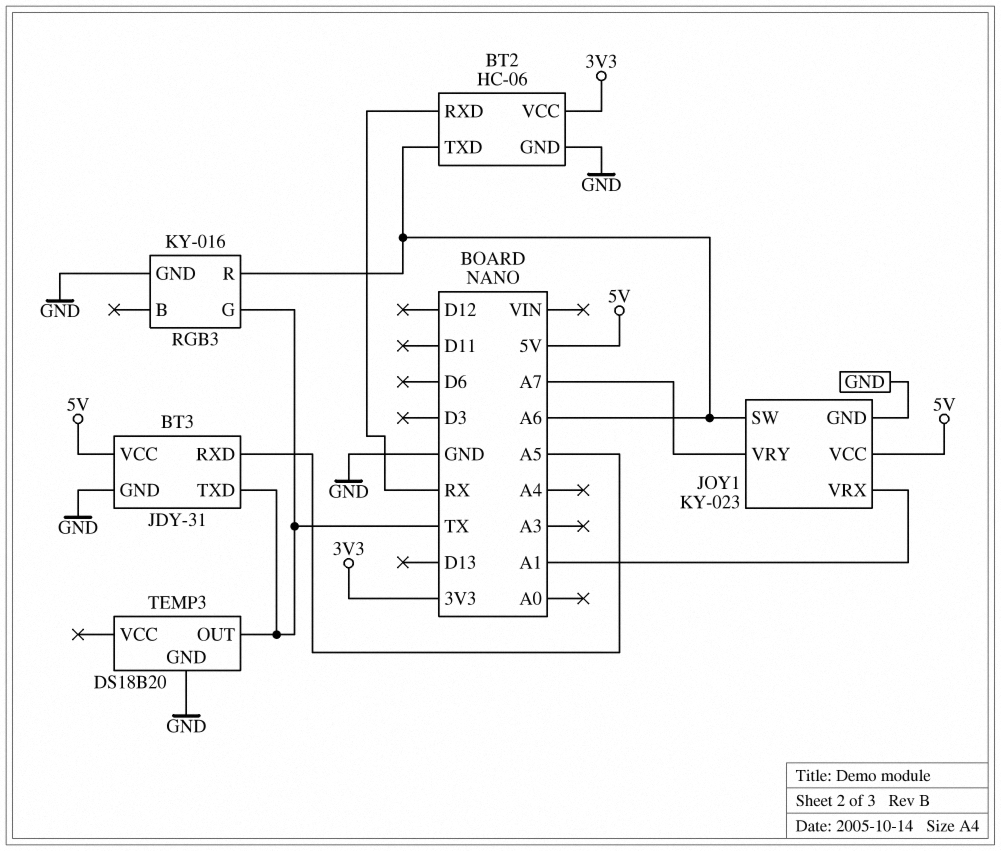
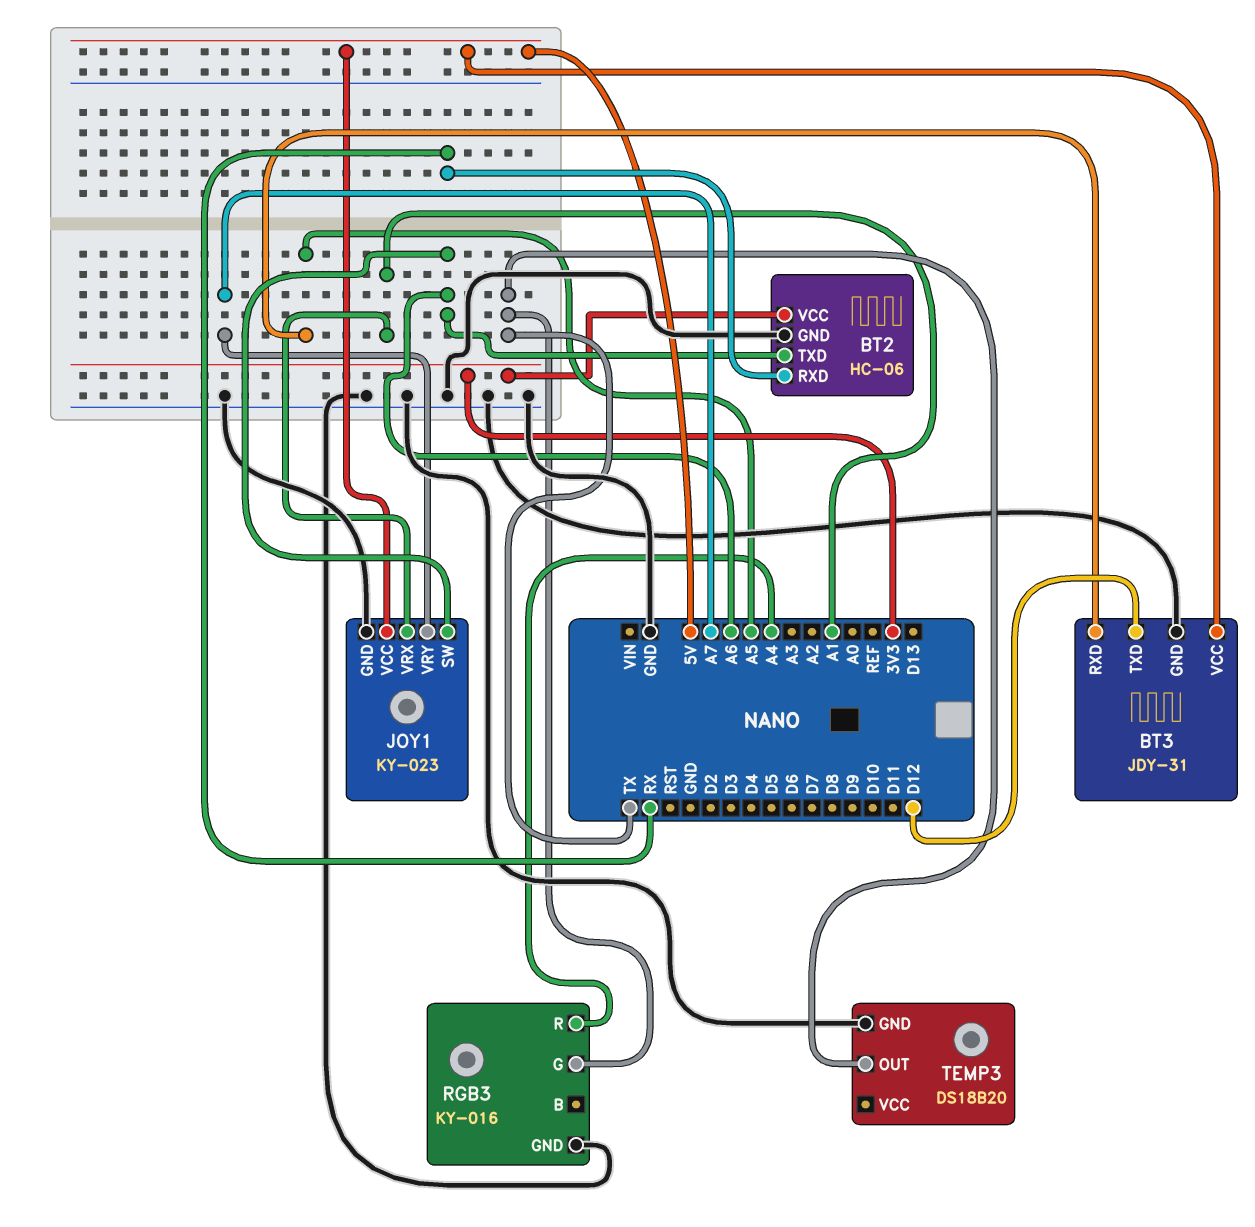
BT3 pin TXD: TX -> D12
RGB3 pin R: A6 -> A4

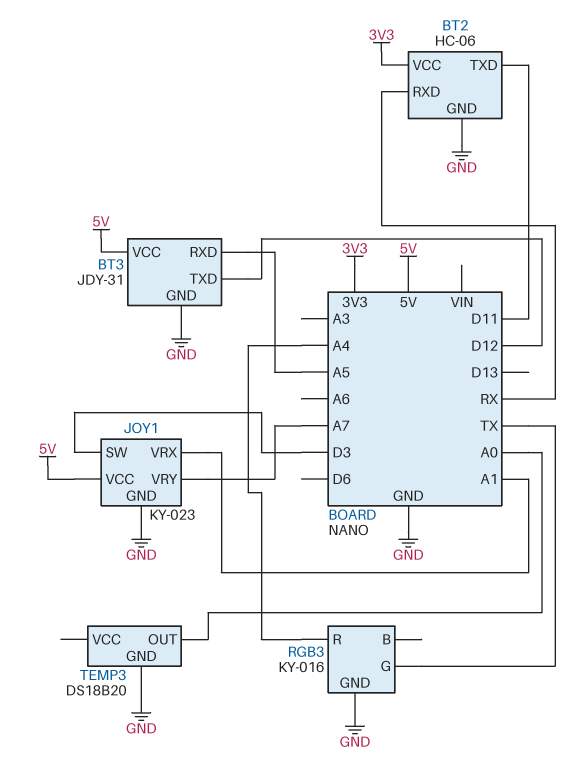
BT2 pin TXD: A6 -> D11
JOY1 pin SW: A6 -> D3
TEMP3 pin OUT: TX -> A0

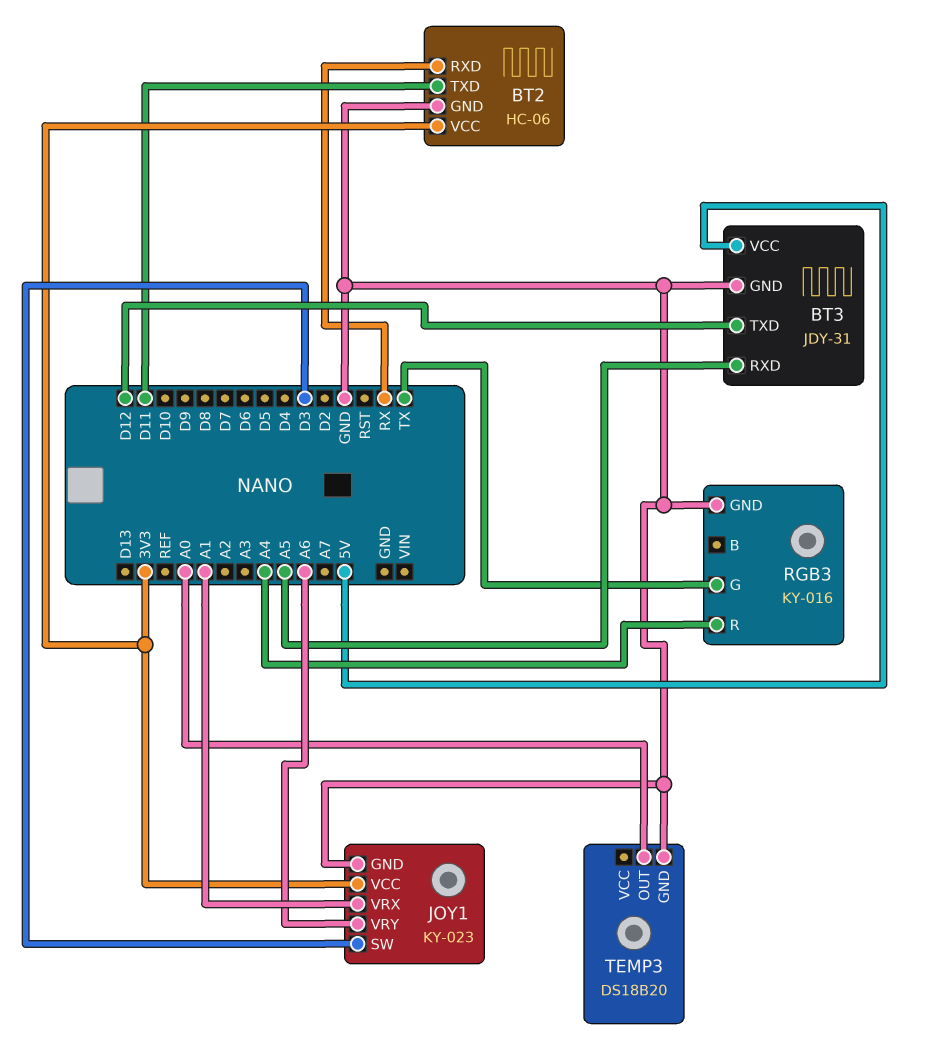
JOY1 pin VCC: 5V -> 3V3
JOY1 pin VRY: A7 -> A6

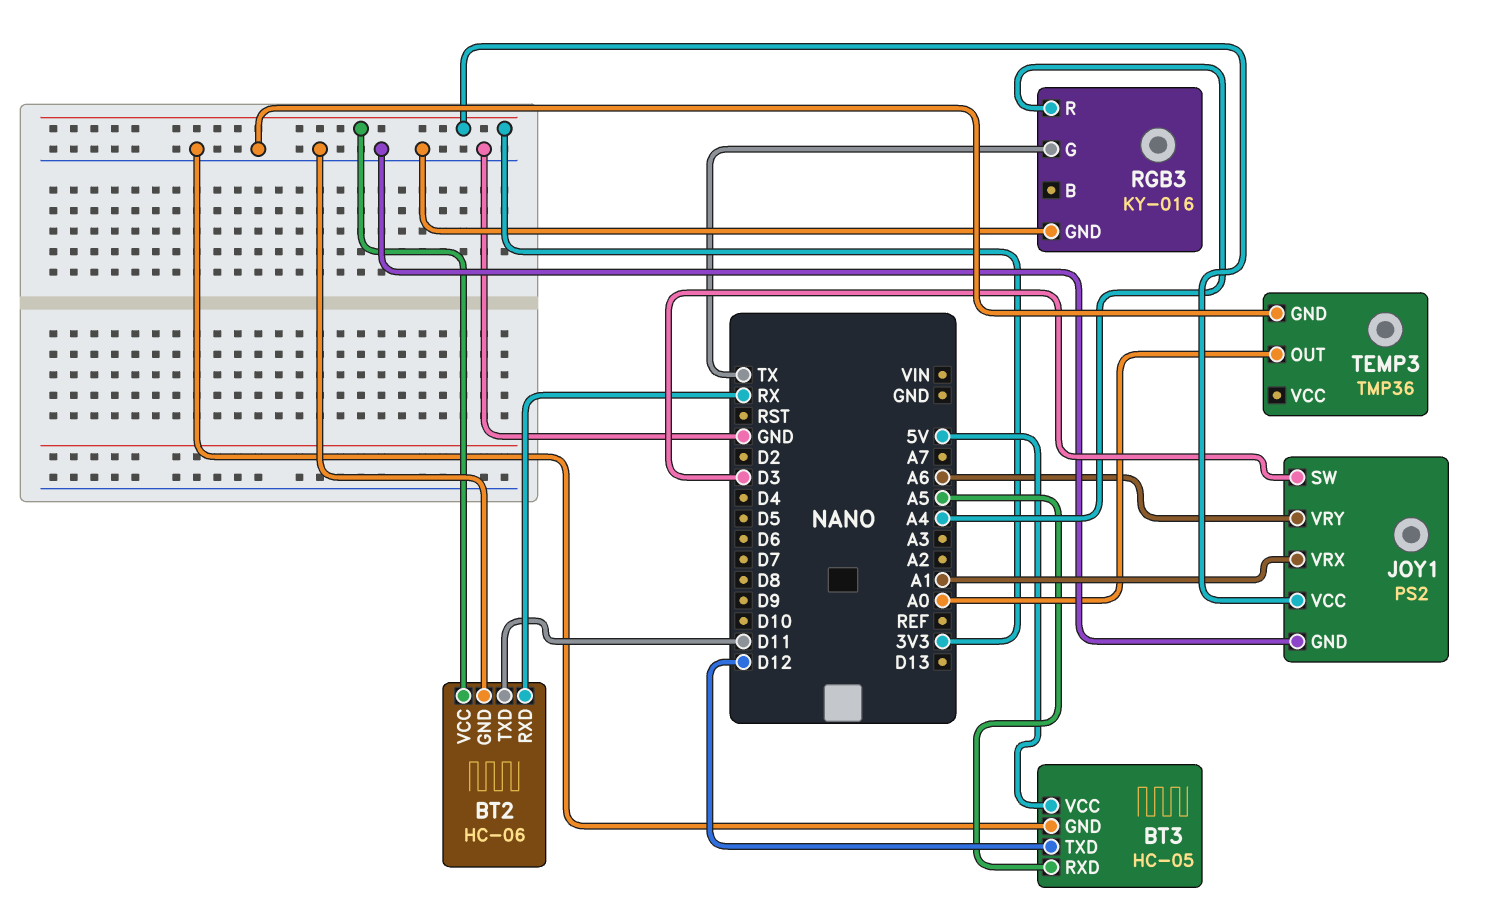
BT3: JDY-31 -> HC-05
JOY1: KY-023 -> PS2
TEMP3: DS18B20 -> TMP36

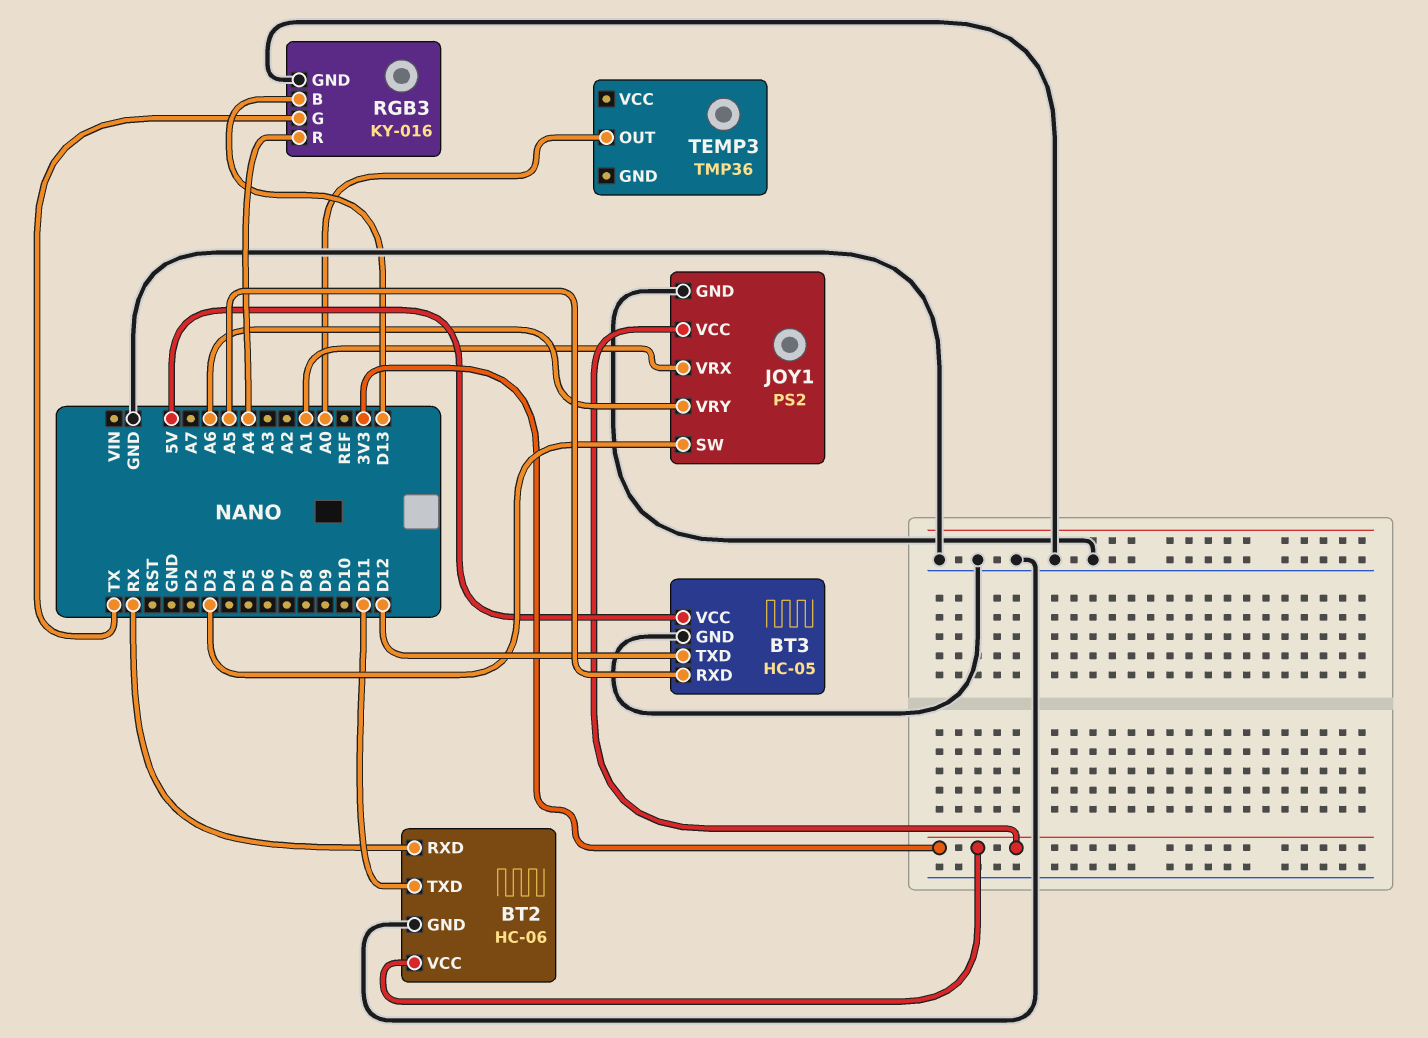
RGB3 pin B: none -> D13
TEMP3 pin GND: GND -> none

